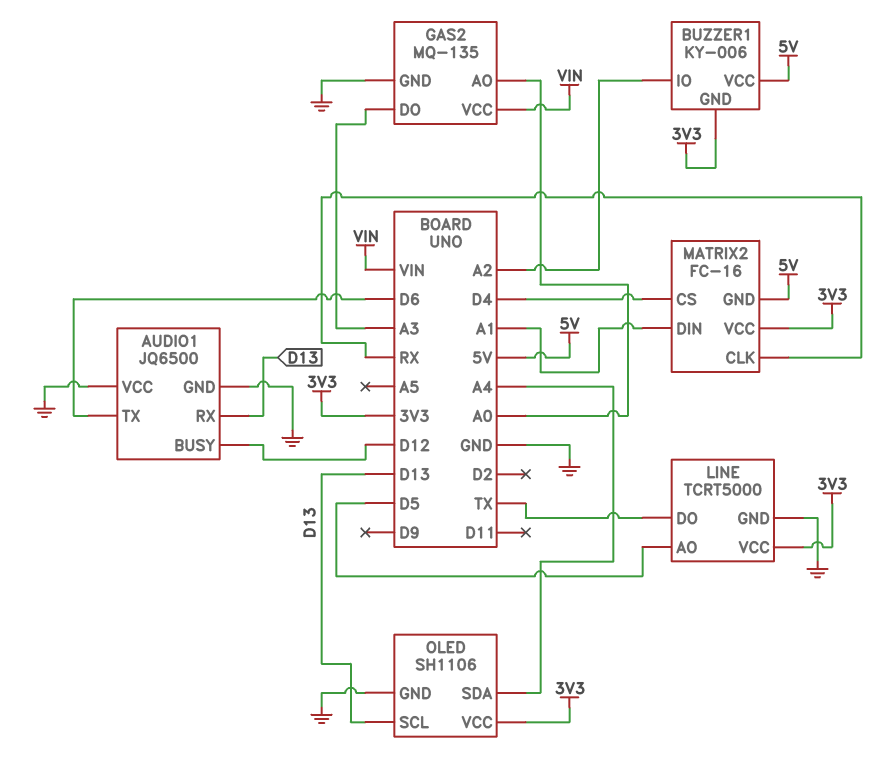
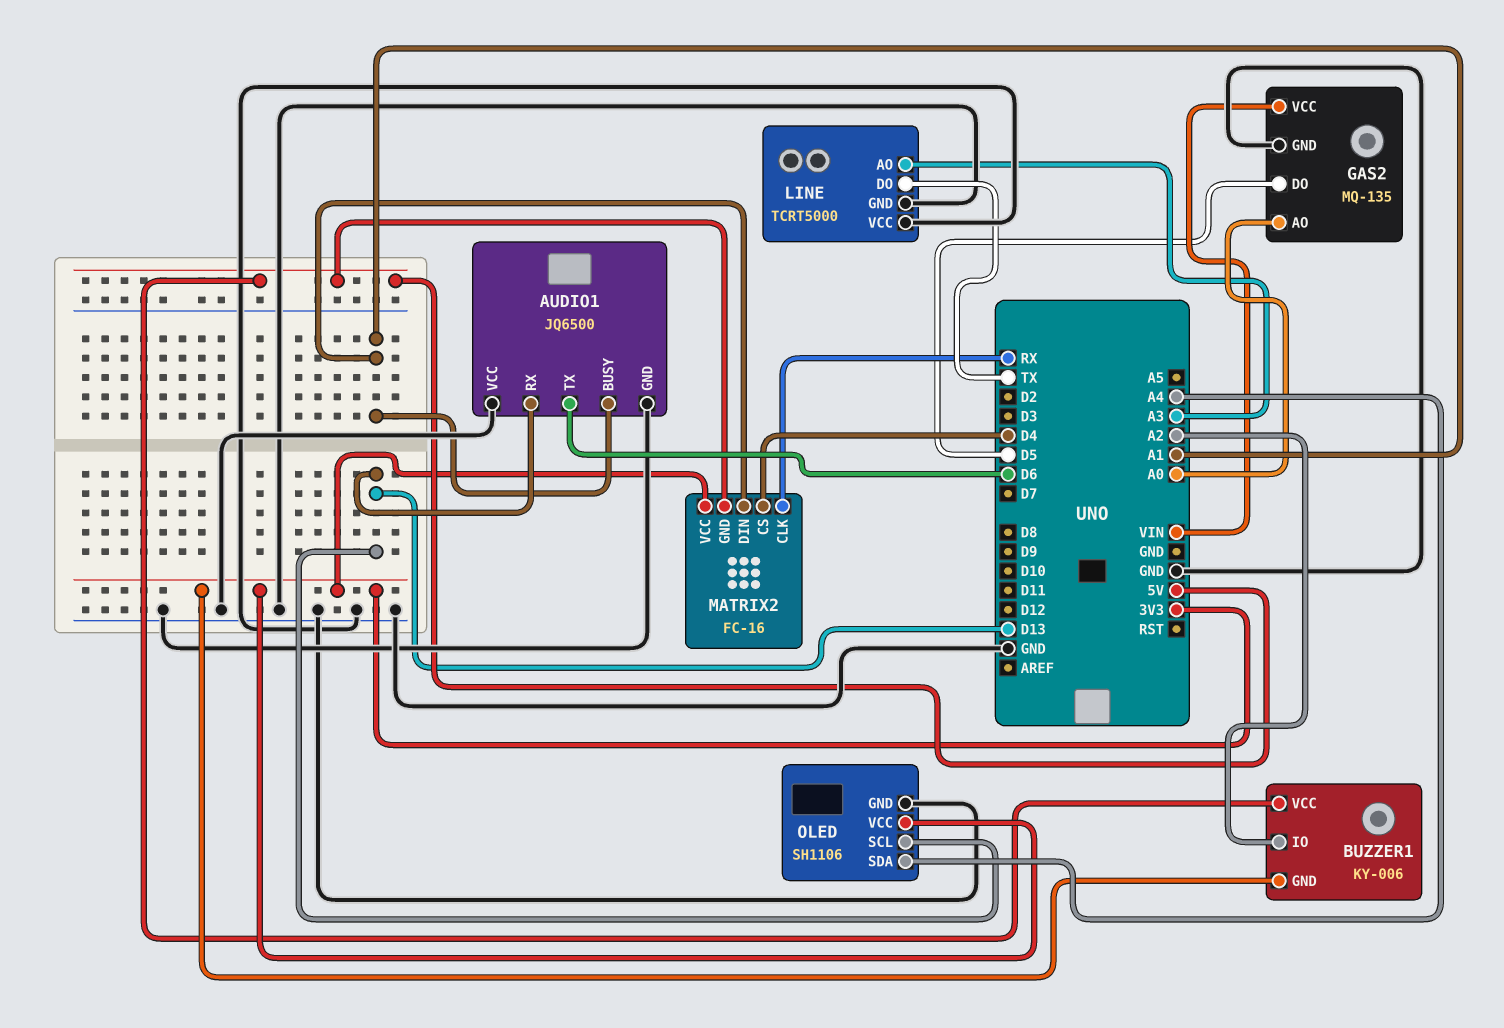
AUDIO1 pin BUSY: D12 -> A1
GAS2 pin DO: A3 -> D5
LINE pin AO: D5 -> A3
LINE pin VCC: 3V3 -> GND

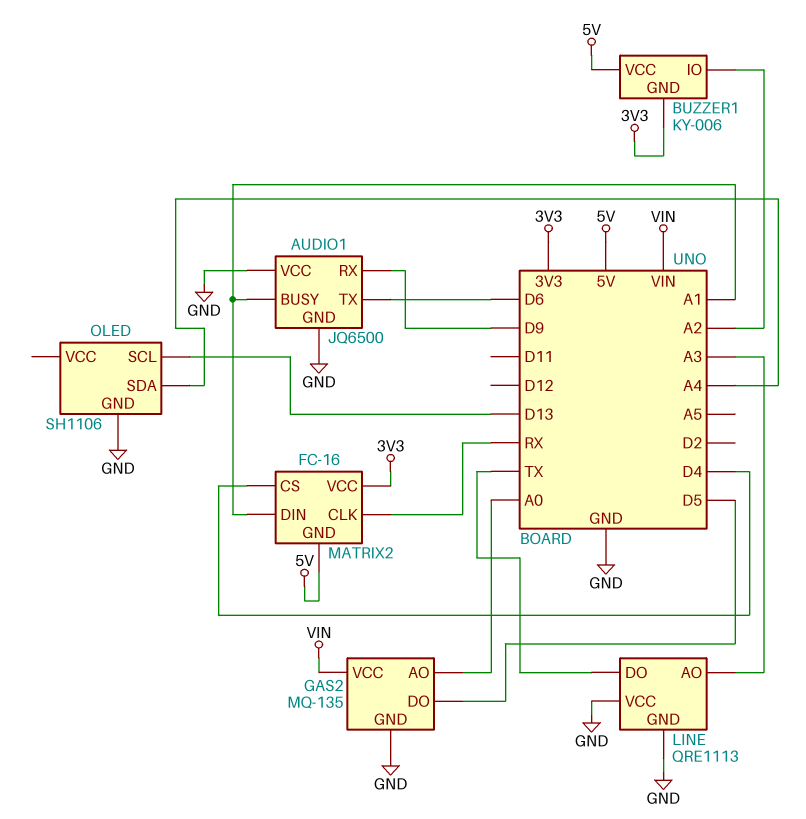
AUDIO1 pin RX: D13 -> D9
LINE: TCRT5000 -> QRE1113
OLED pin VCC: 3V3 -> none

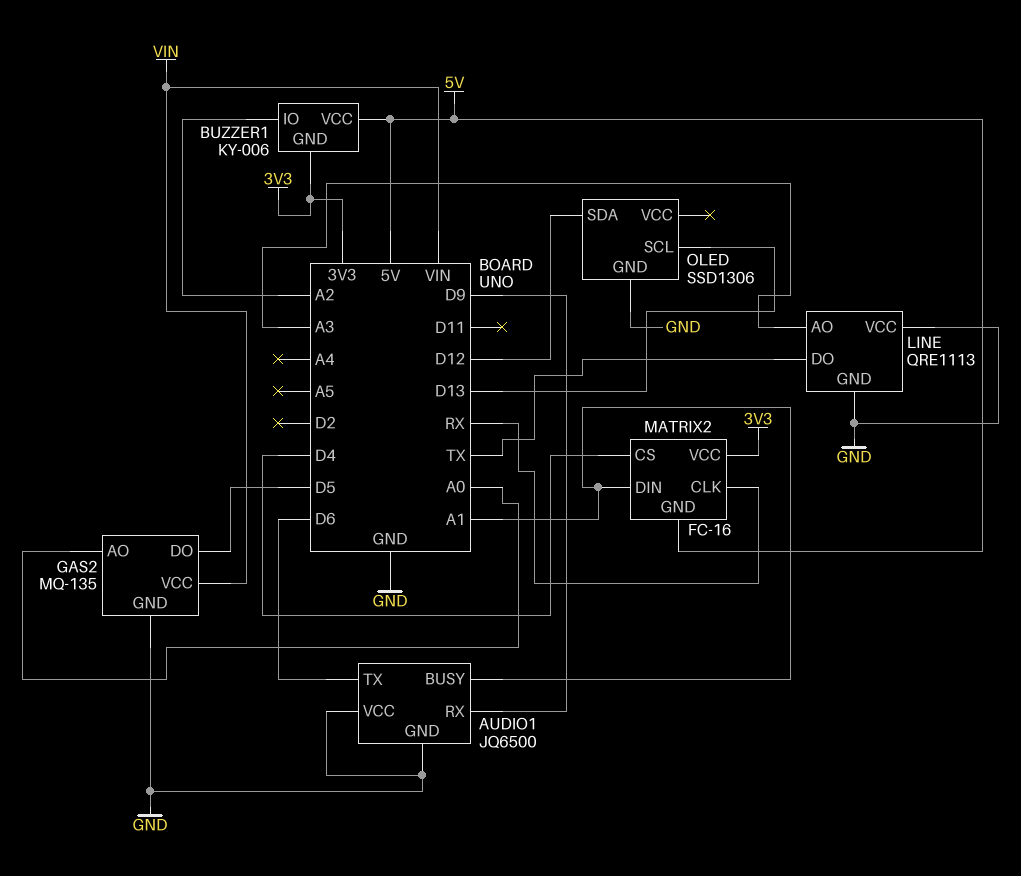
OLED: SH1106 -> SSD1306
OLED pin SDA: A4 -> D12

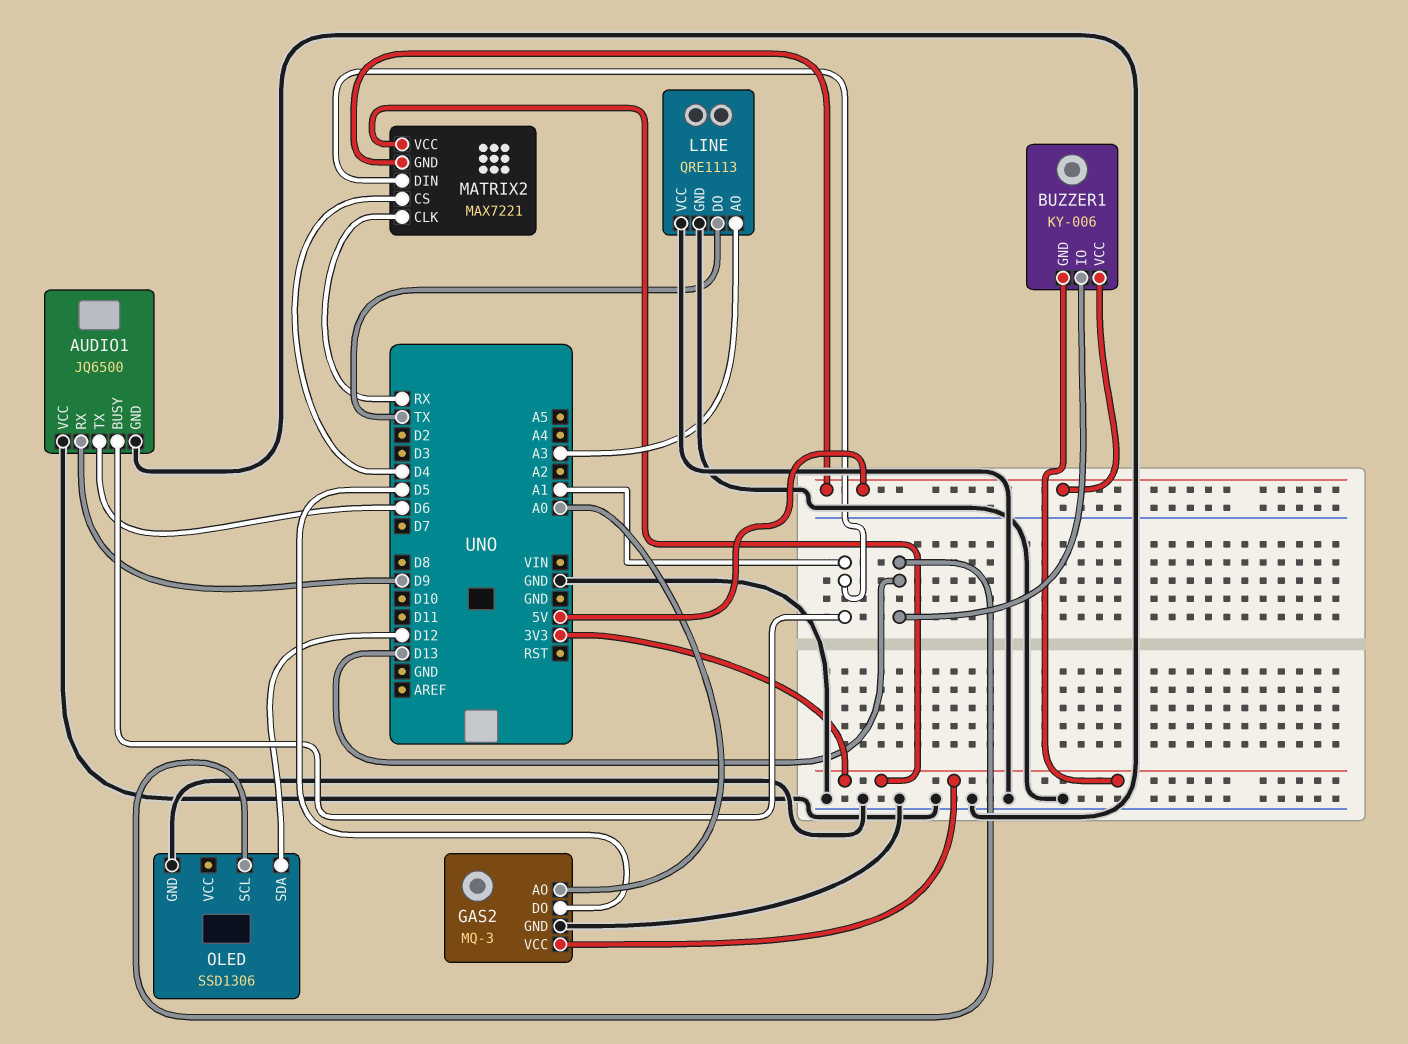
BUZZER1 pin IO: A2 -> D13
GAS2: MQ-135 -> MQ-3
GAS2 pin VCC: VIN -> 3V3
MATRIX2: FC-16 -> MAX7221

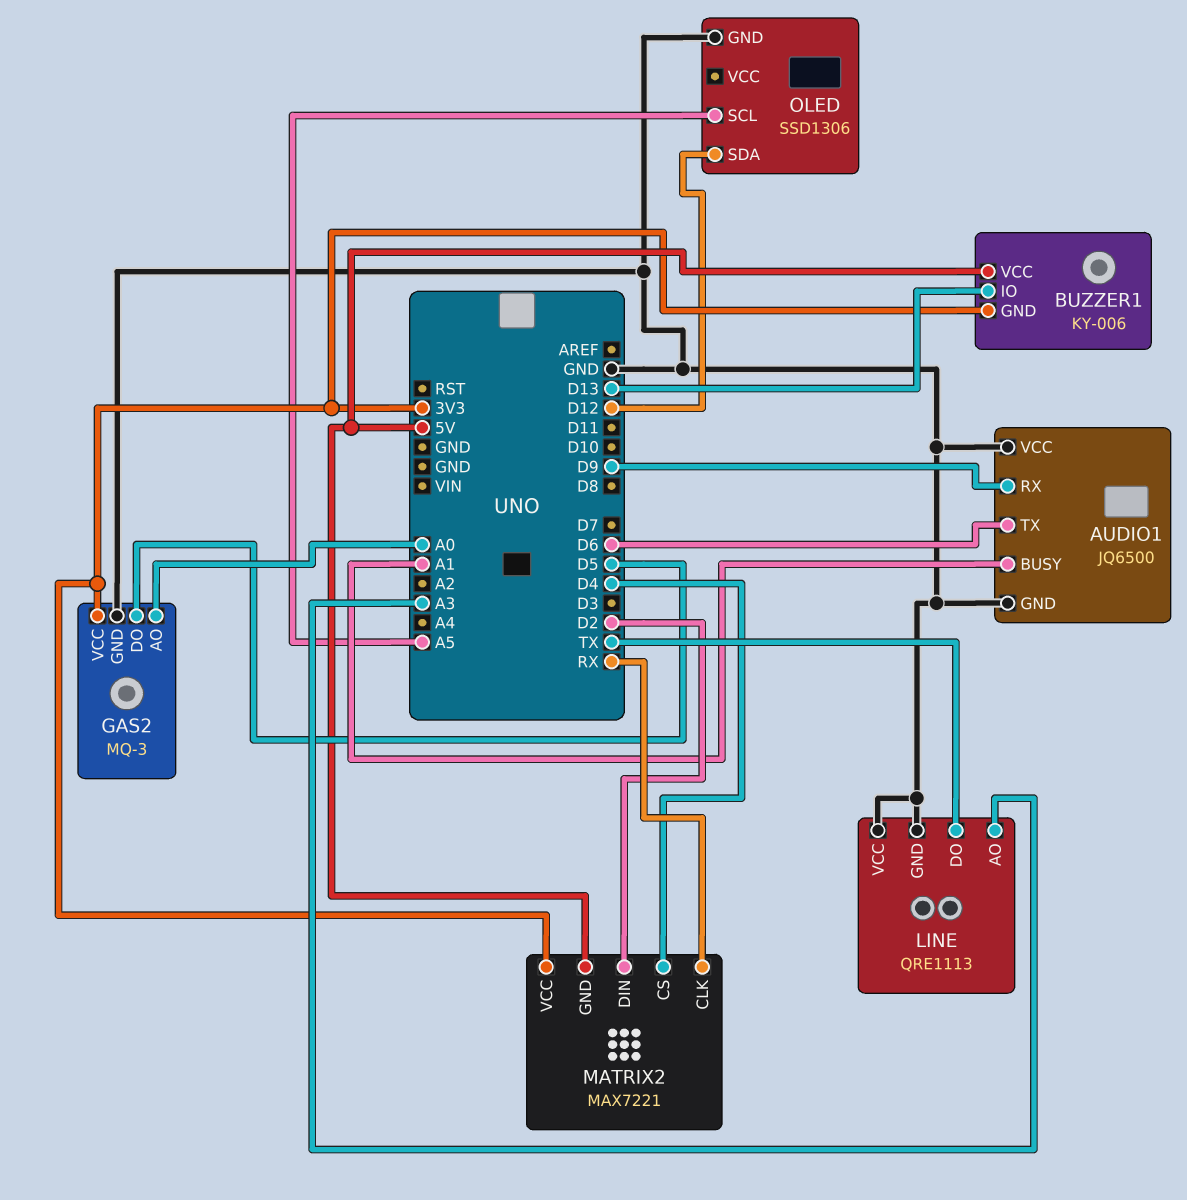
MATRIX2 pin DIN: A1 -> D2
OLED pin SCL: D13 -> A5

